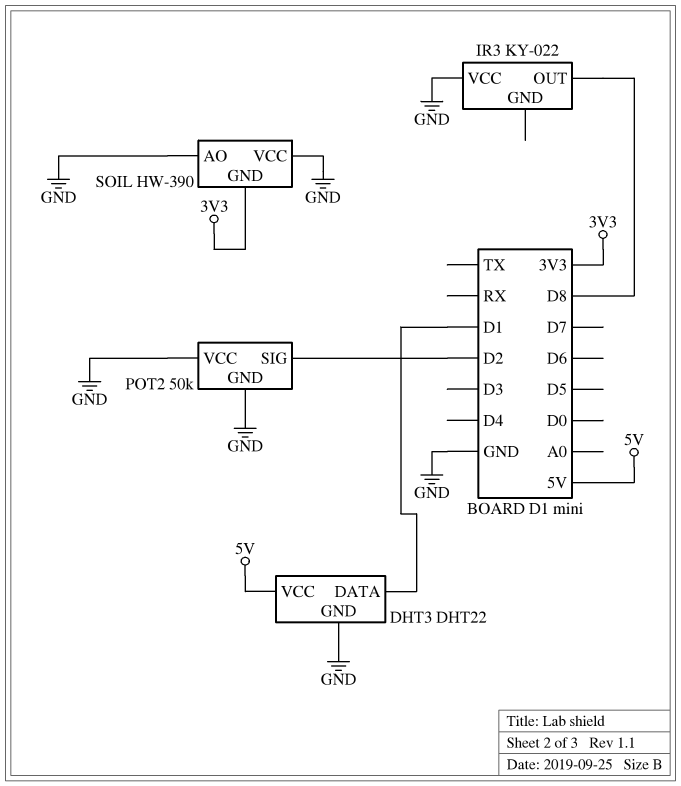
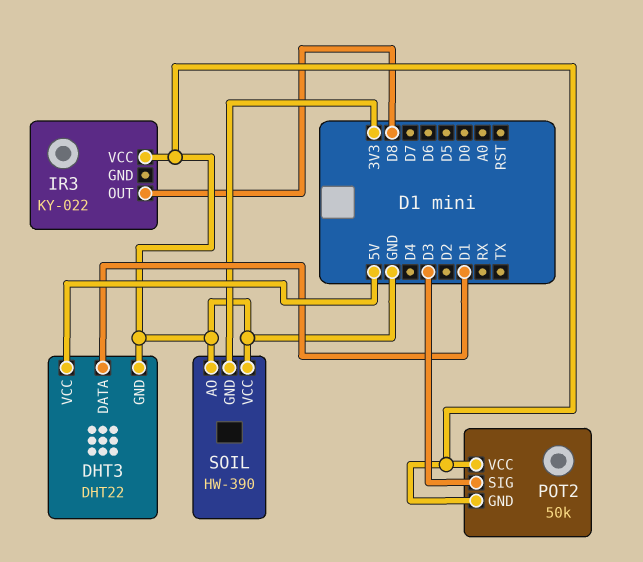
POT2 pin SIG: D2 -> D3

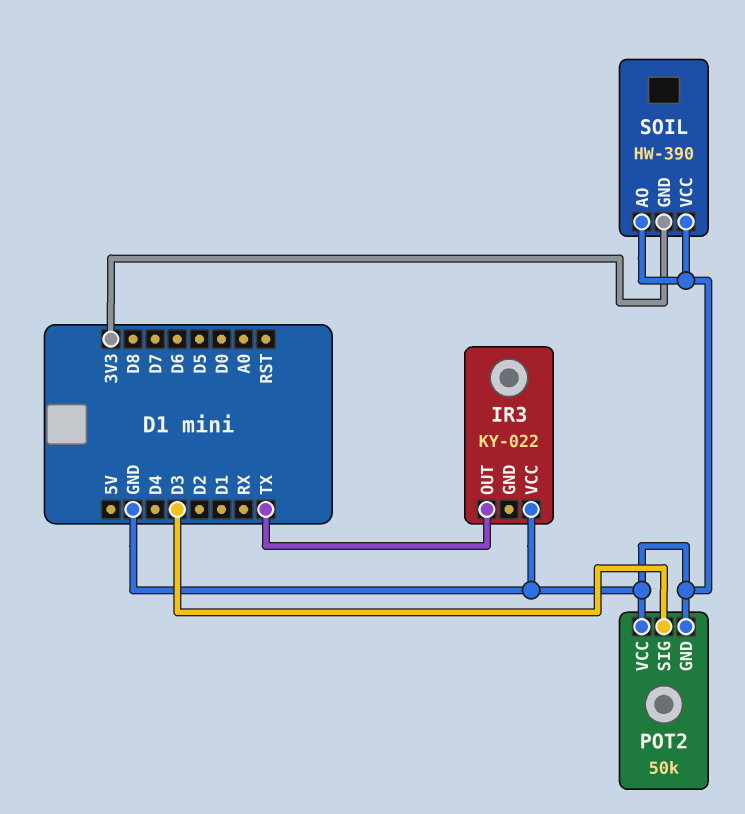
DHT3: DHT22 -> none
DHT3 pin DATA: D1 -> none
DHT3 pin GND: GND -> none
DHT3 pin VCC: 5V -> none
IR3 pin OUT: D8 -> TX

